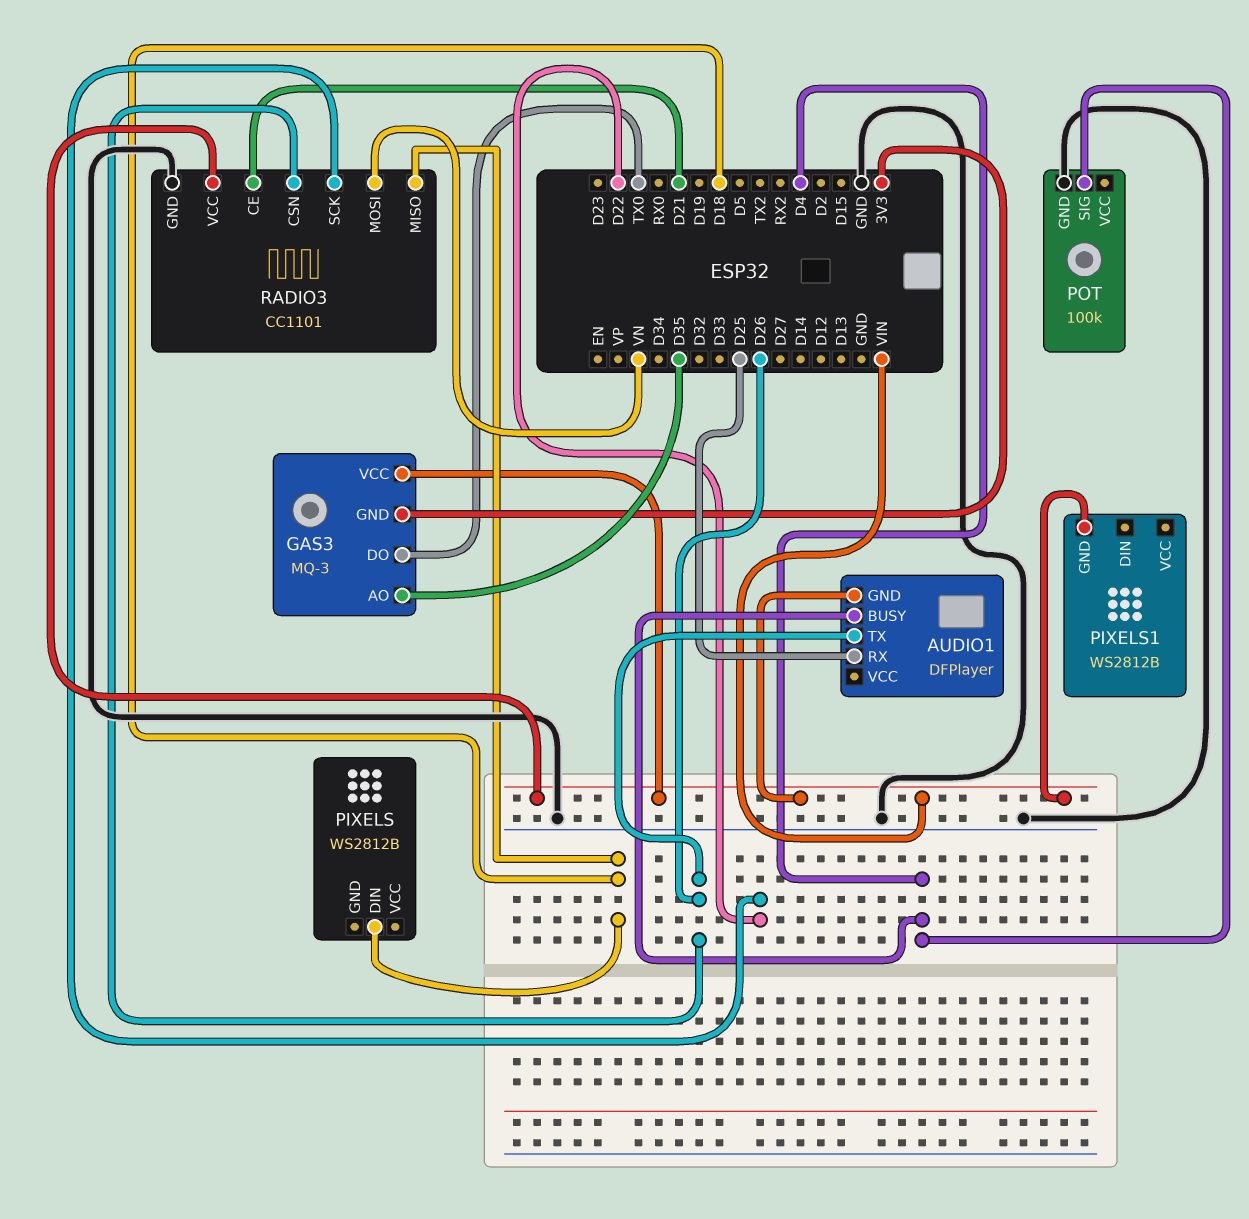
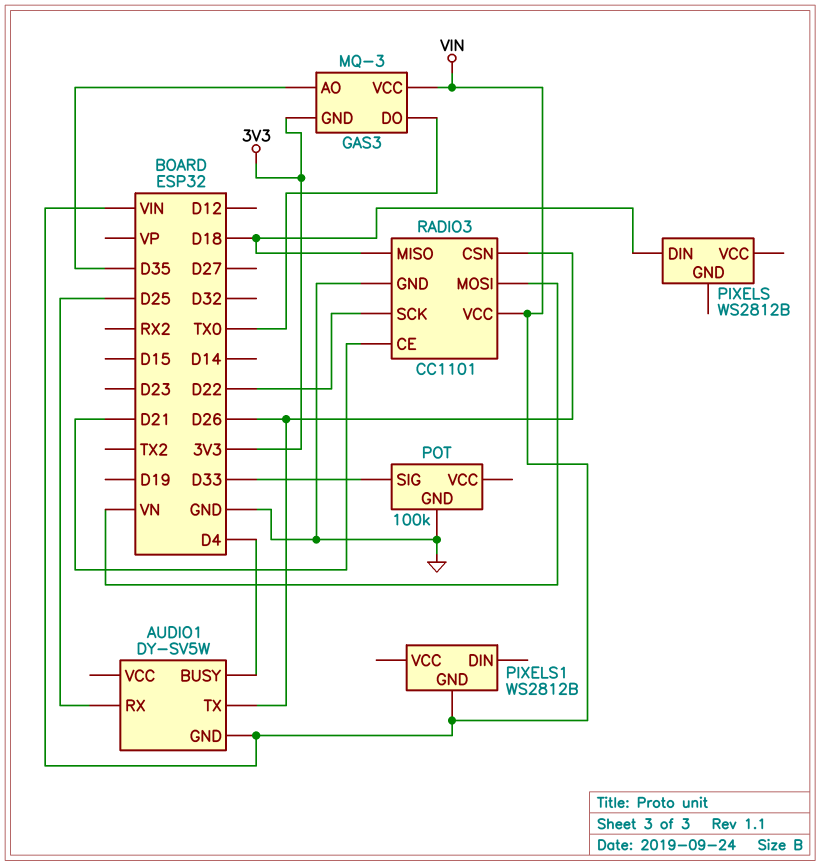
AUDIO1: DFPlayer -> DY-SV5W
POT pin SIG: D4 -> D33

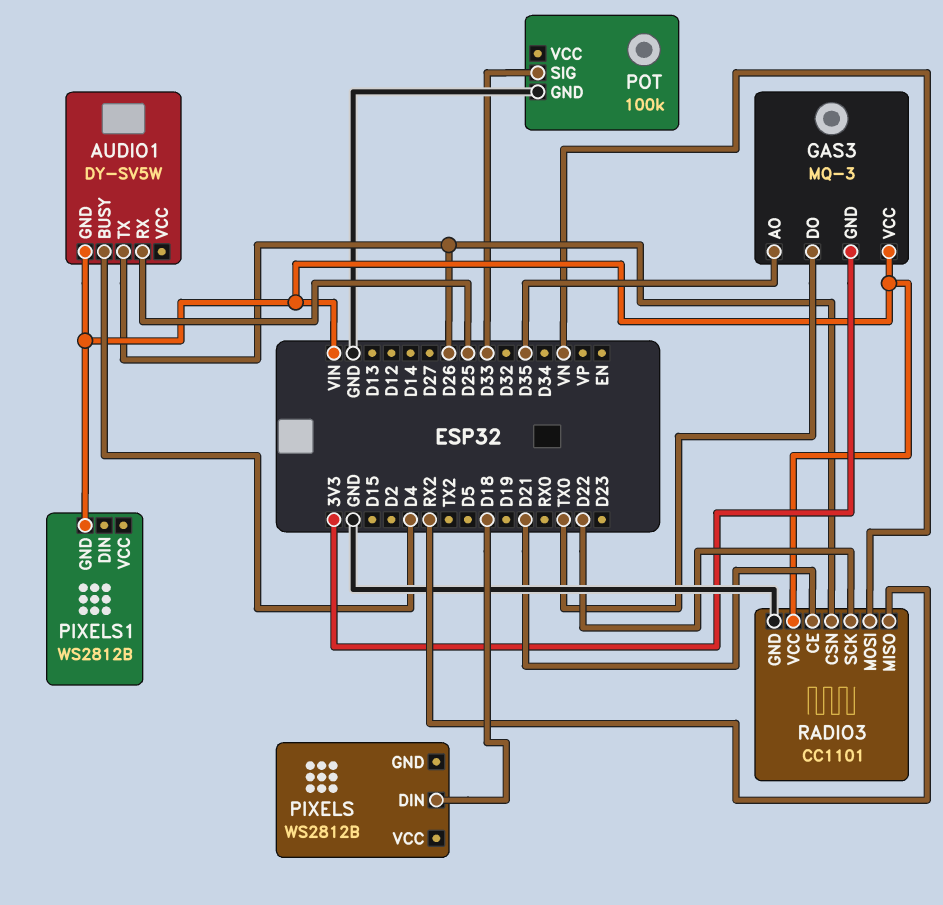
RADIO3 pin MISO: D18 -> RX2

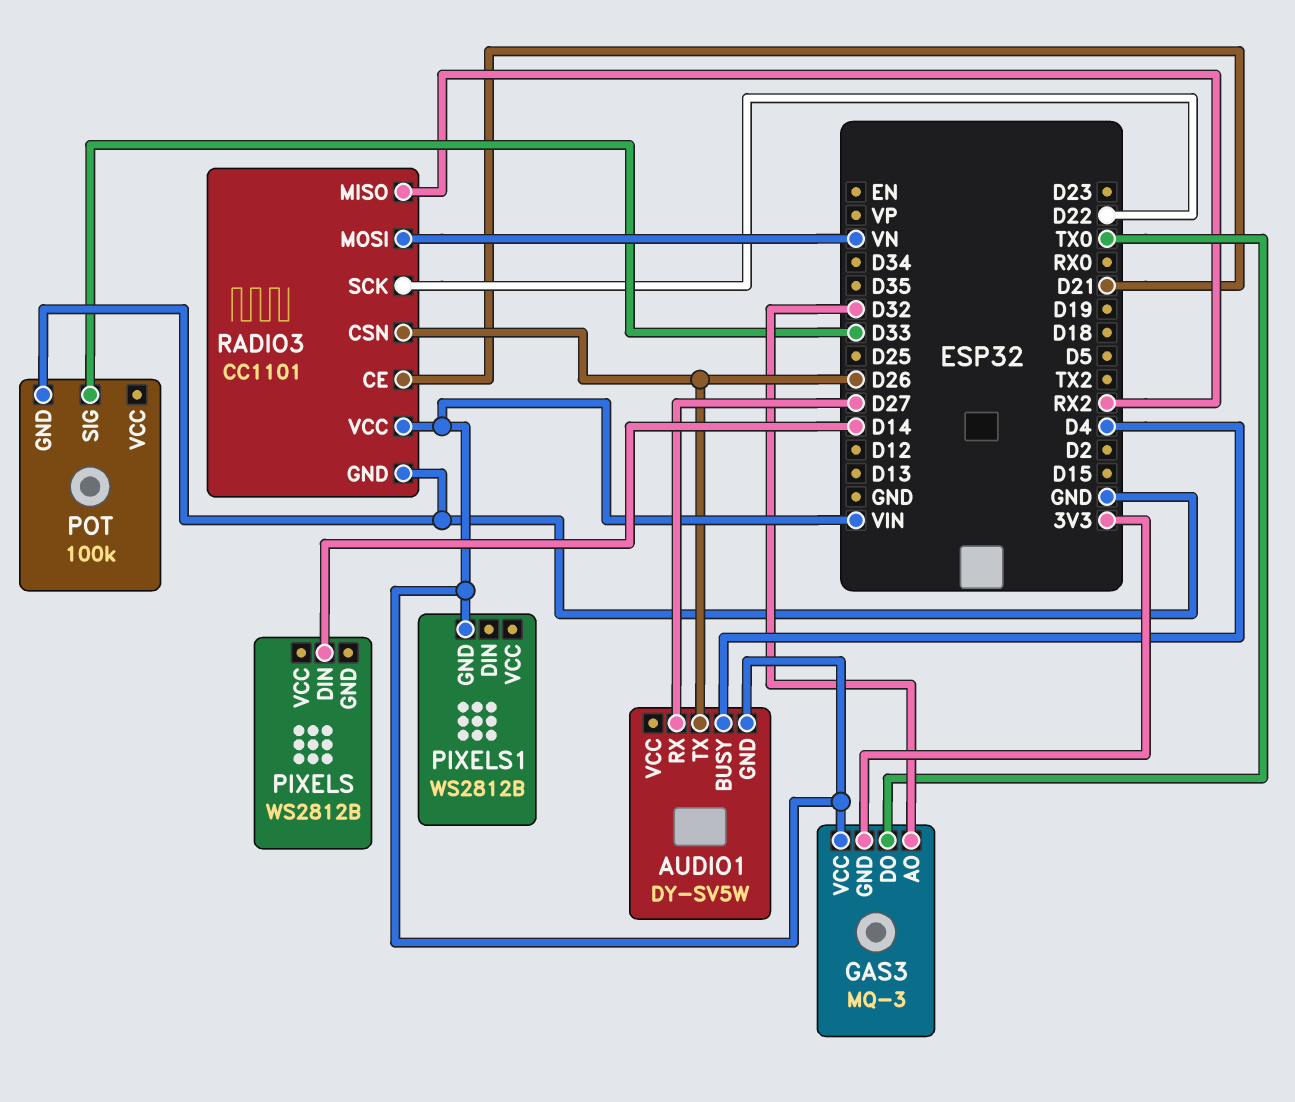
AUDIO1 pin RX: D25 -> D27
GAS3 pin AO: D35 -> D32
PIXELS pin DIN: D18 -> D14

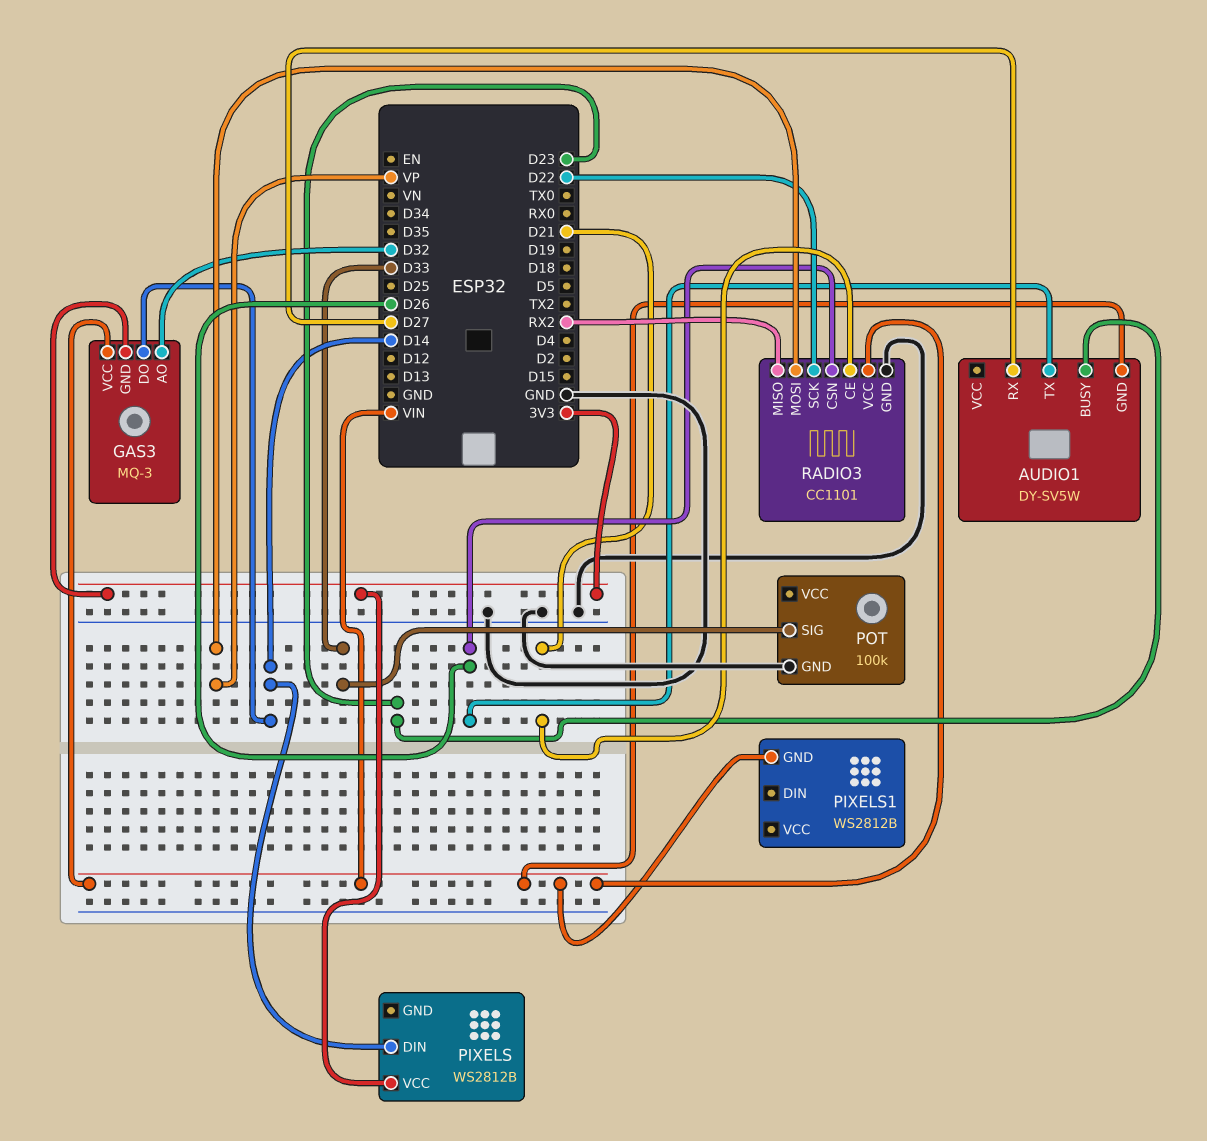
AUDIO1 pin BUSY: D4 -> D23
GAS3 pin DO: TX0 -> D14
PIXELS pin VCC: none -> 3V3
RADIO3 pin MOSI: VN -> VP

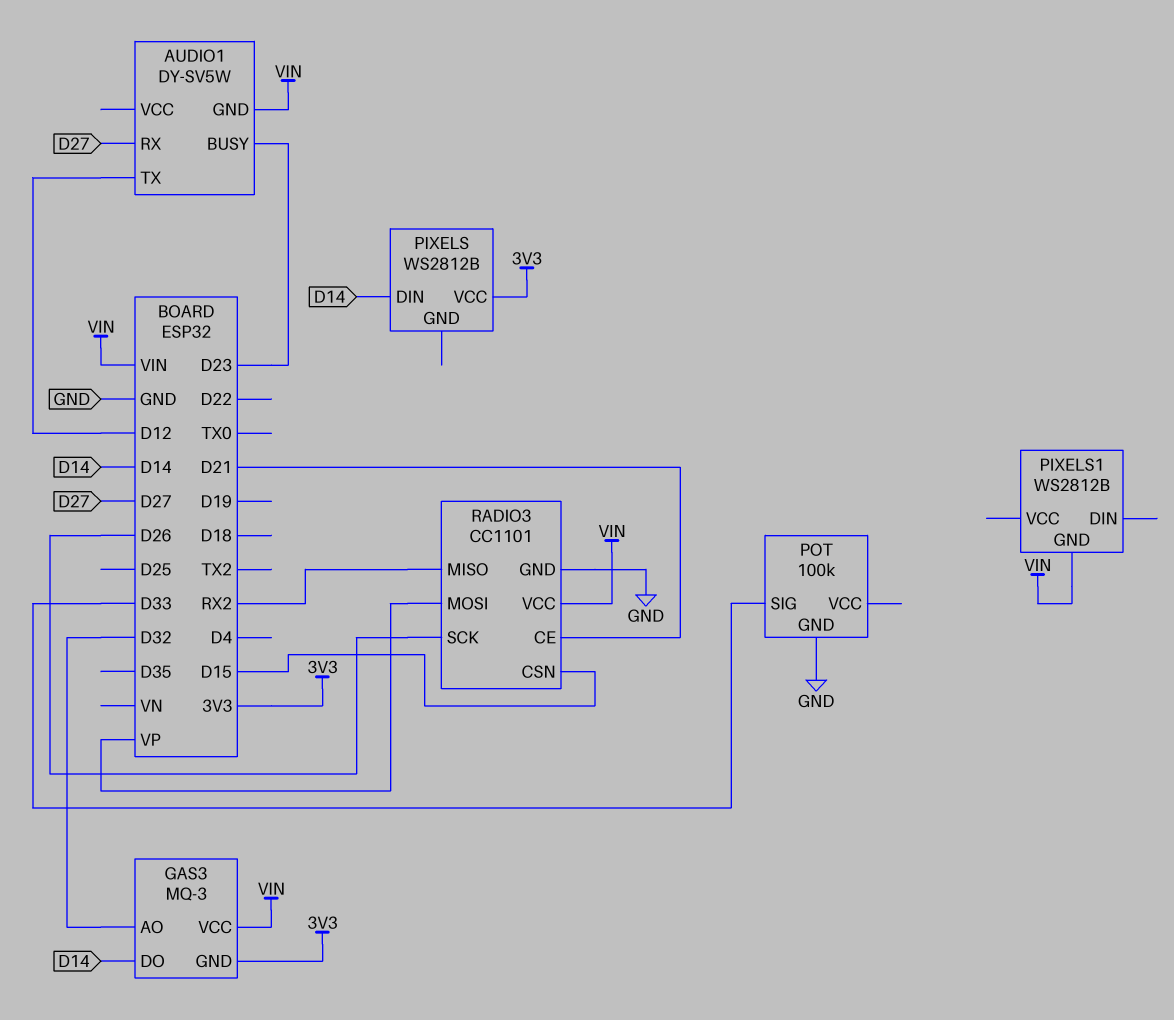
AUDIO1 pin TX: D26 -> D12
RADIO3 pin CSN: D26 -> D15
RADIO3 pin SCK: D22 -> D26

